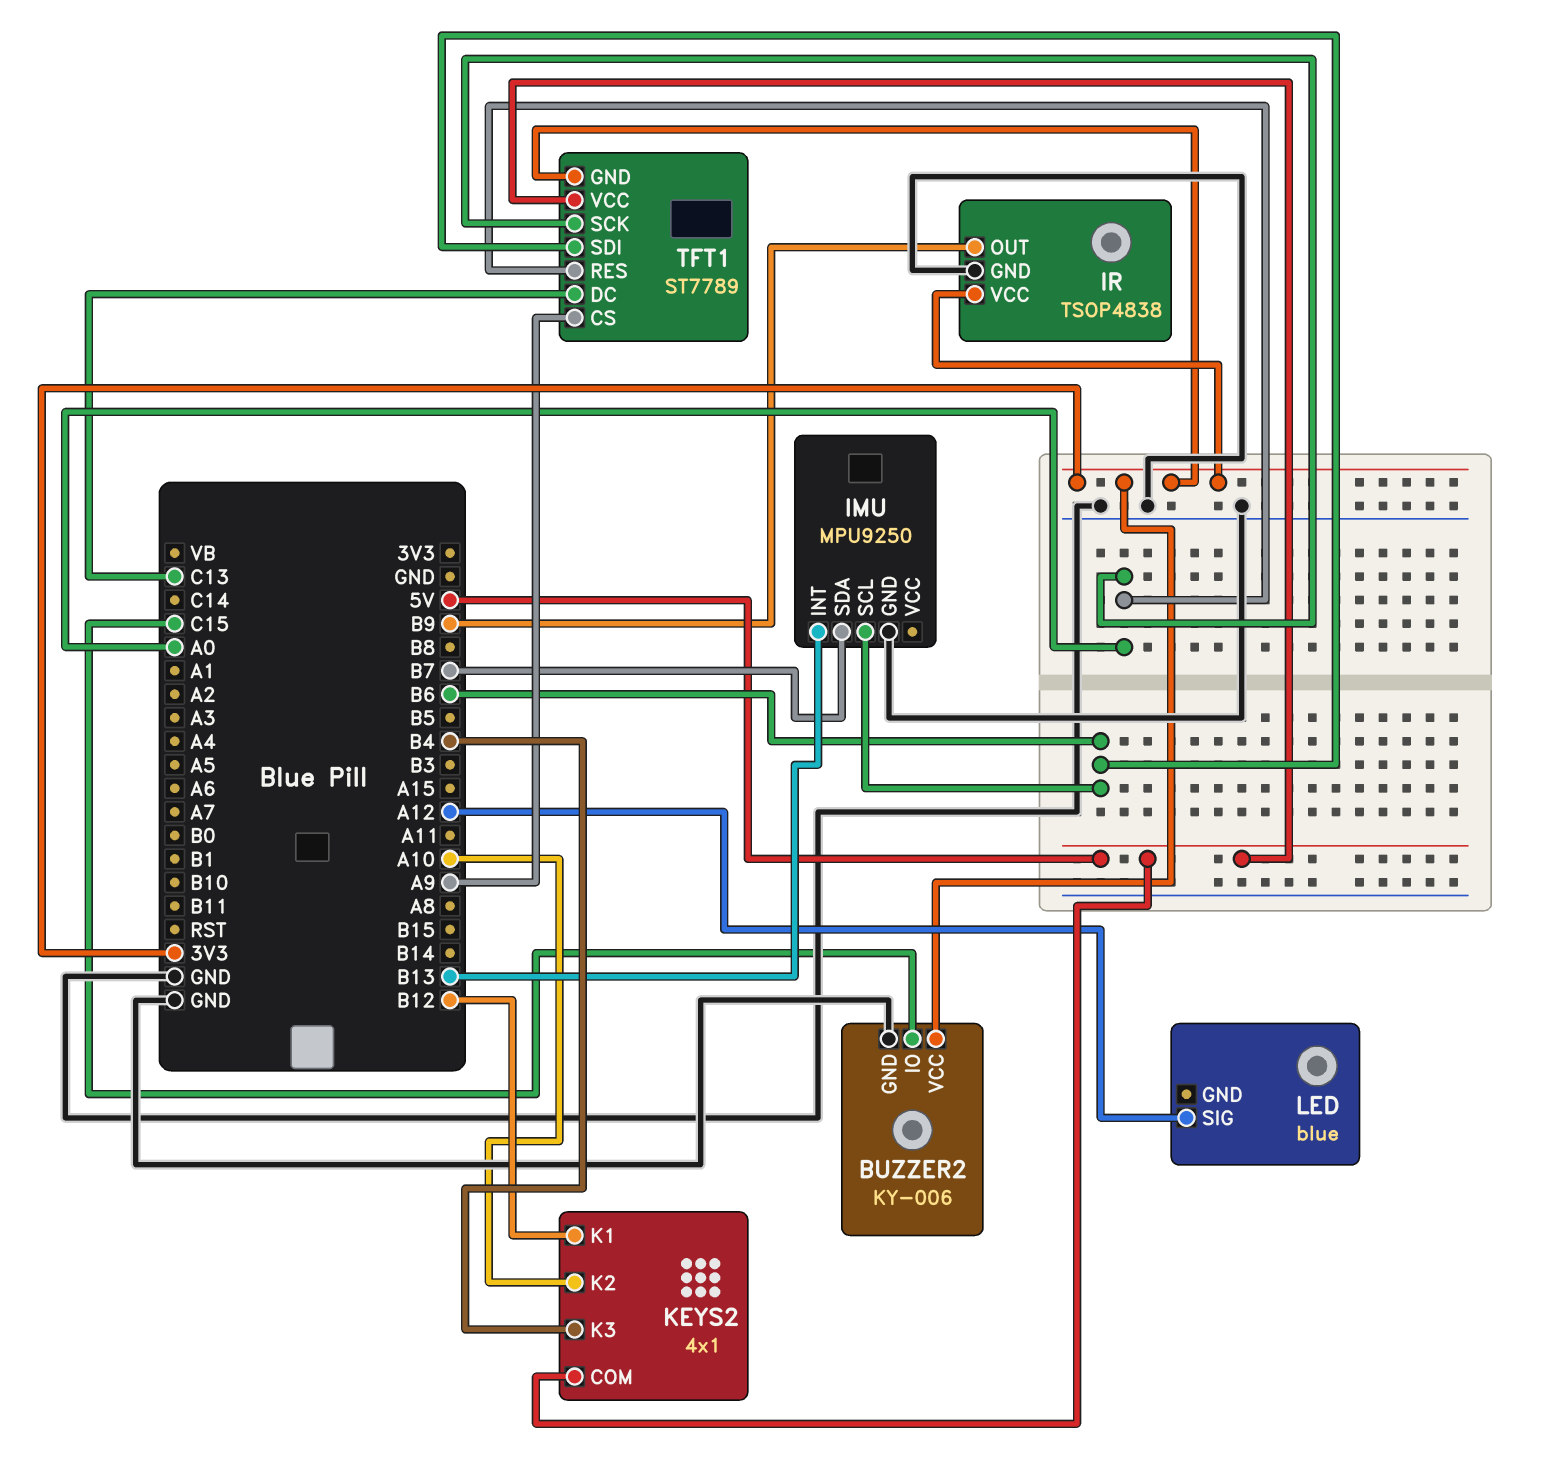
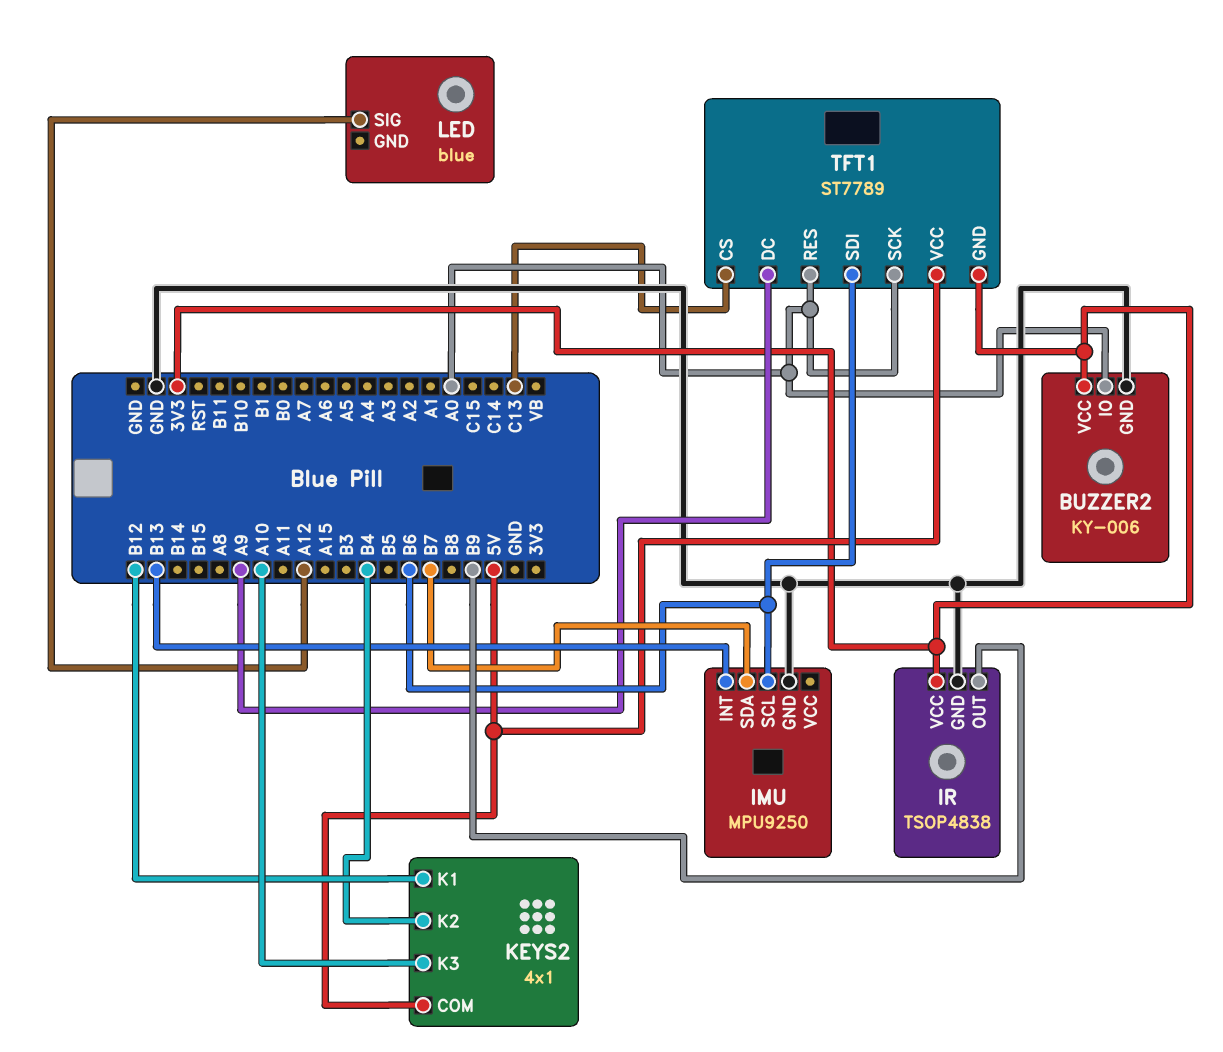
BUZZER2 pin IO: C15 -> A0
KEYS2 pin K2: A10 -> B4
KEYS2 pin K3: B4 -> A10
TFT1 pin CS: A9 -> C13
TFT1 pin DC: C13 -> A9

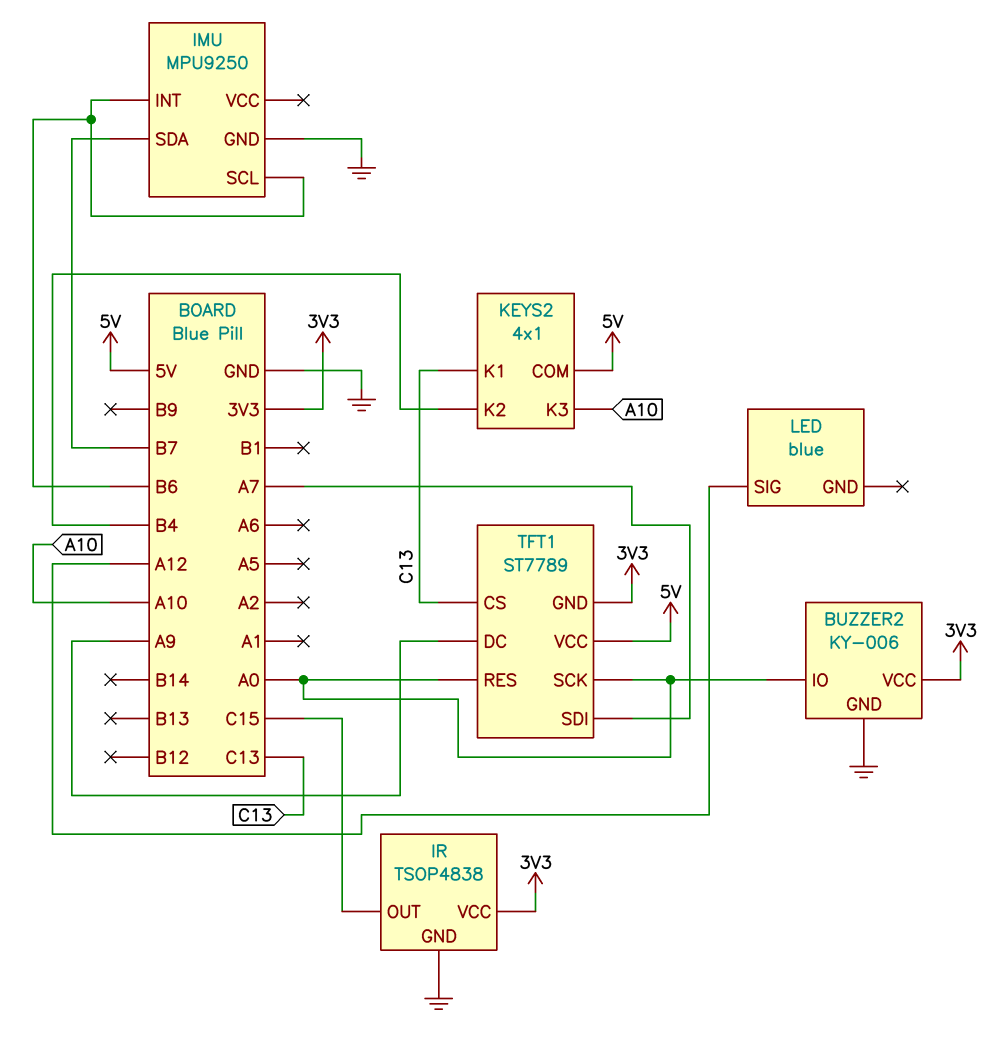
IMU pin INT: B13 -> B6
IR pin OUT: B9 -> C15
KEYS2 pin K1: B12 -> C13
TFT1 pin SDI: B6 -> A7

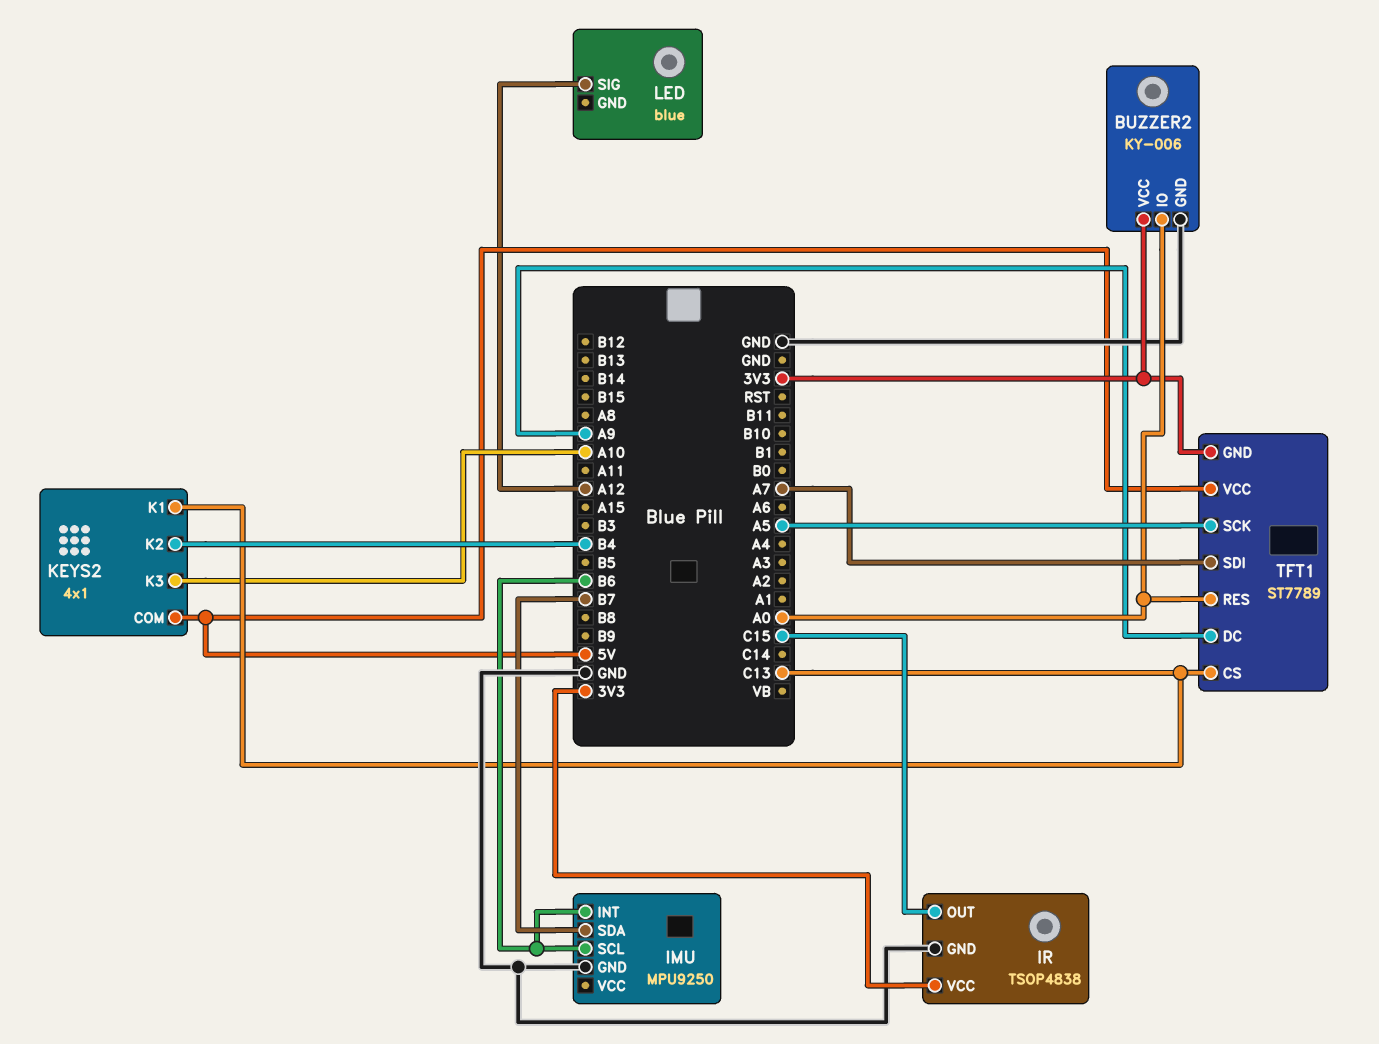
TFT1 pin SCK: A0 -> A5

